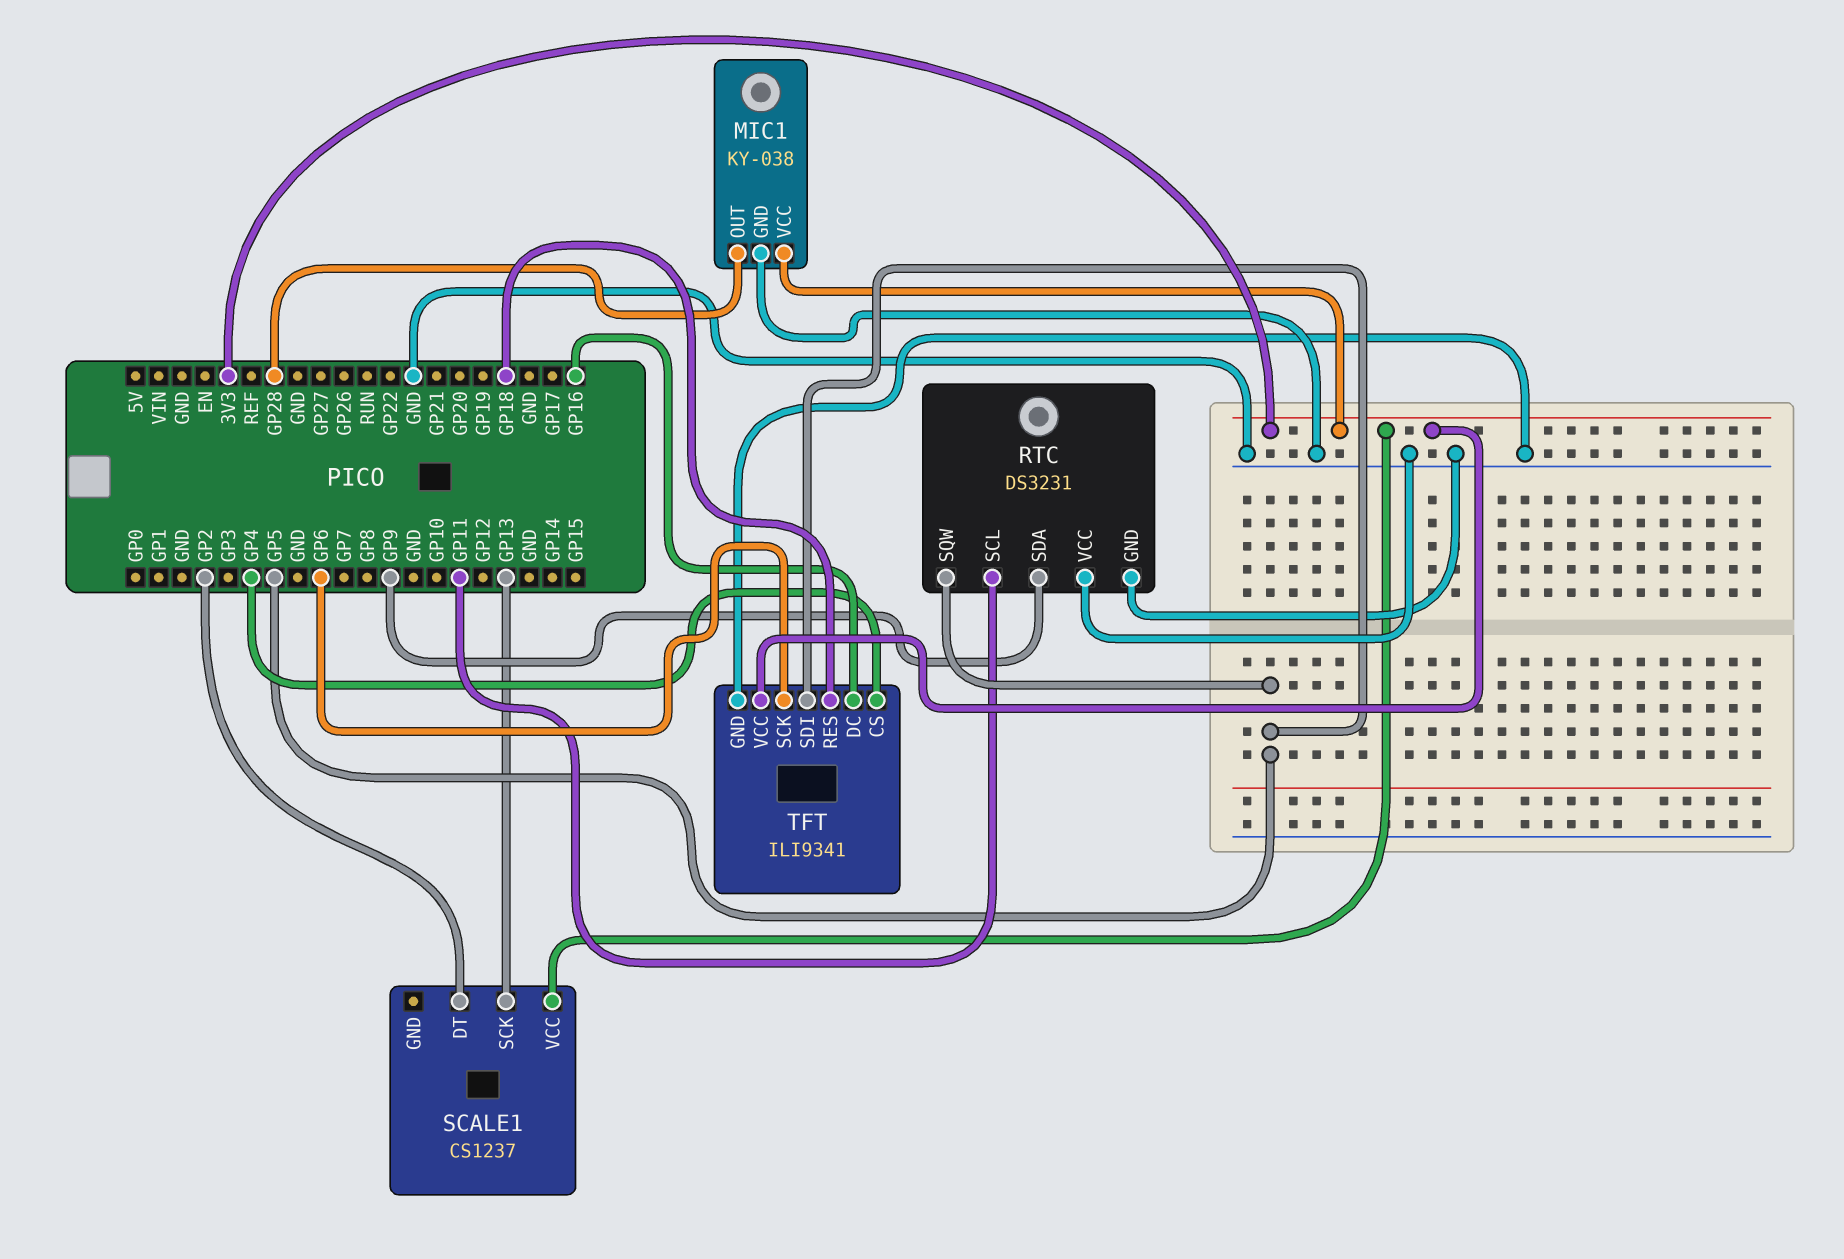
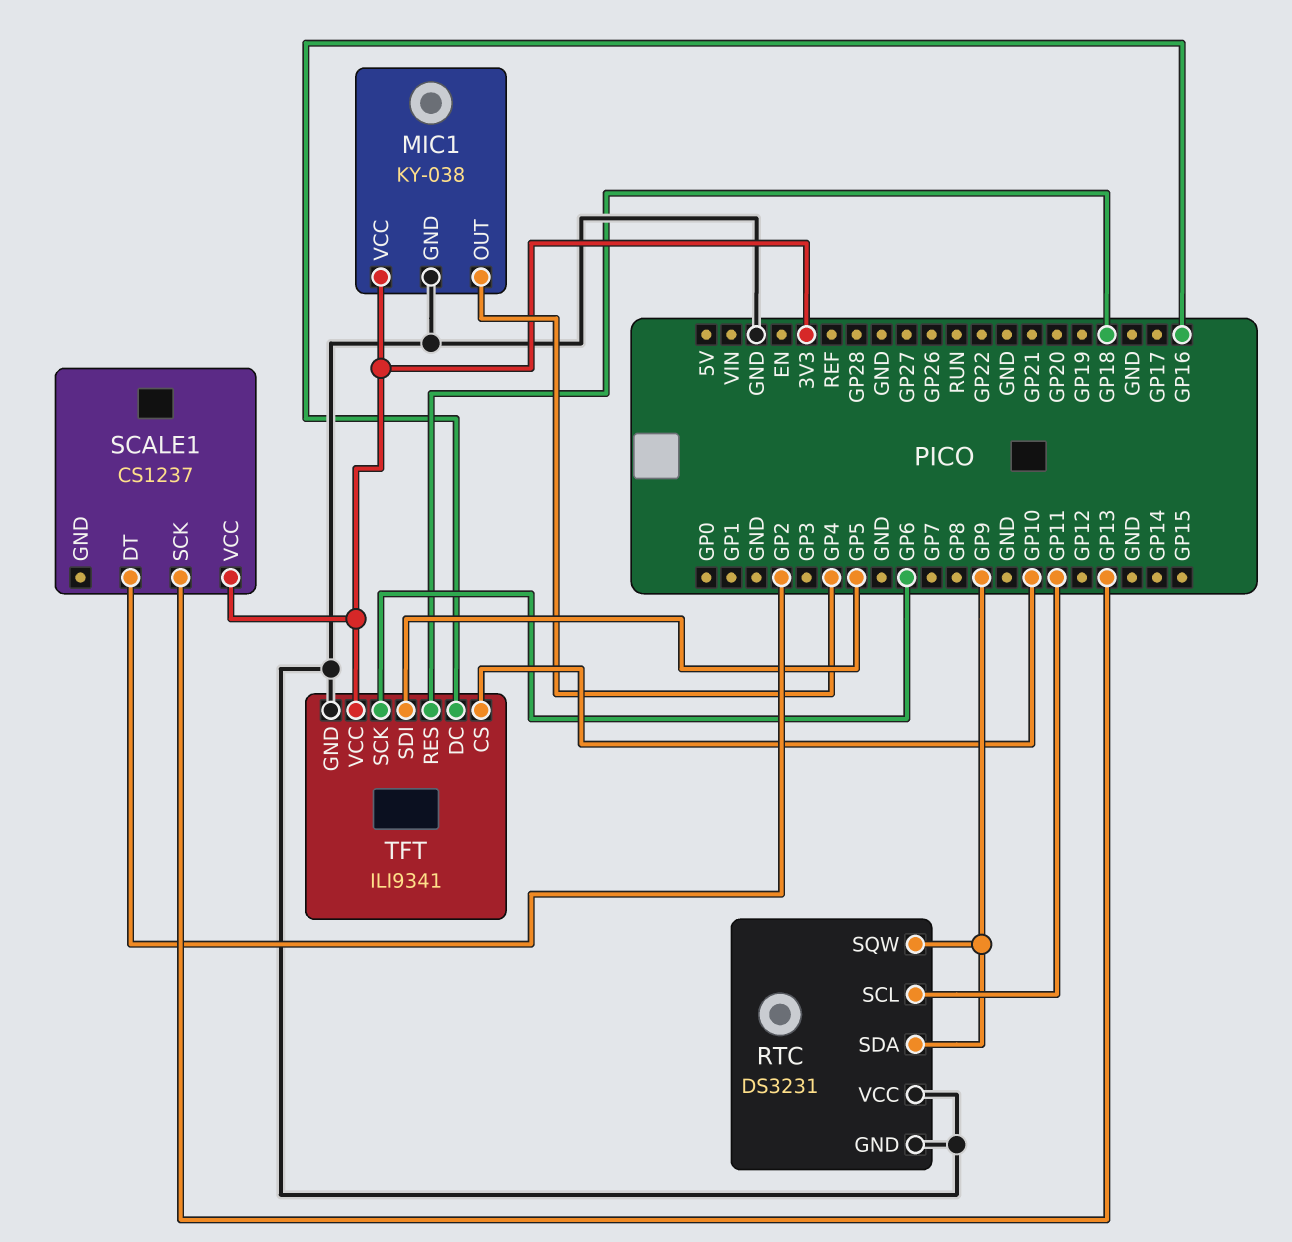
MIC1 pin OUT: GP28 -> GP4
RTC pin SQW: GP5 -> GP9
TFT pin CS: GP4 -> GP10

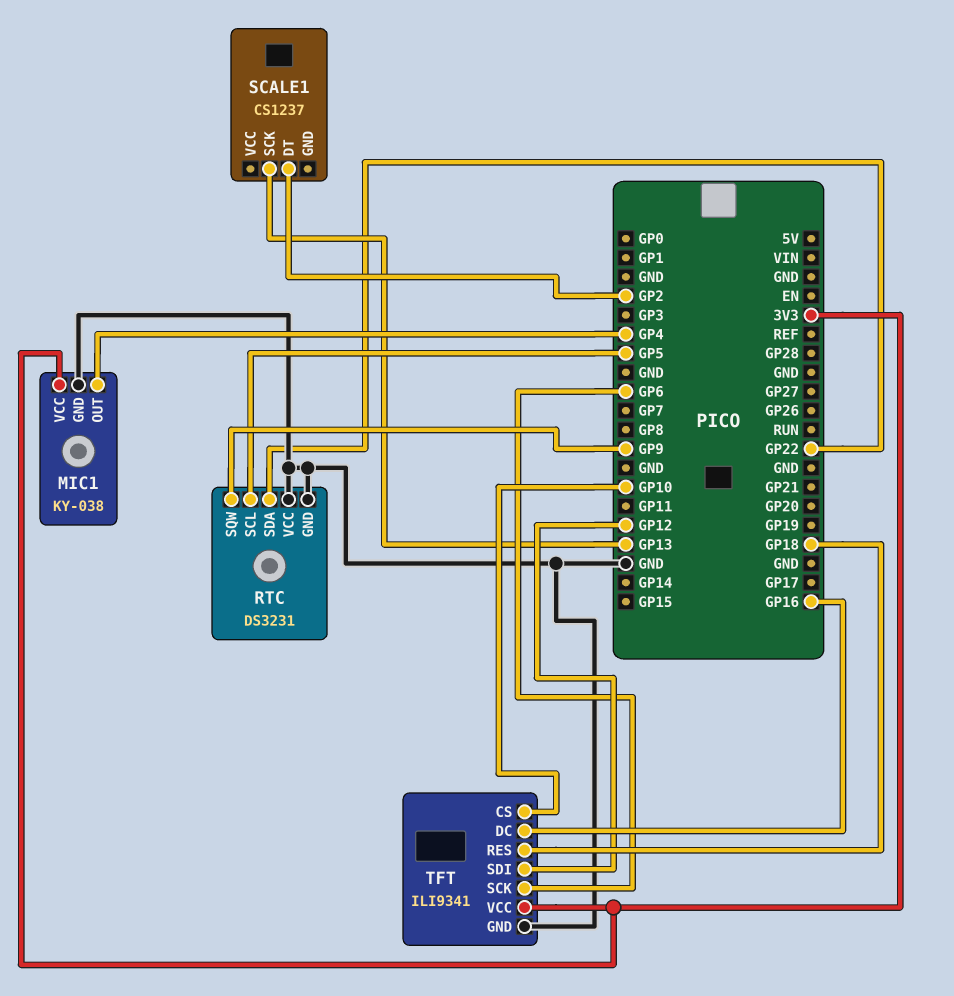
RTC pin SCL: GP11 -> GP5
RTC pin SDA: GP9 -> GP22
SCALE1 pin VCC: 3V3 -> none
TFT pin SDI: GP5 -> GP12

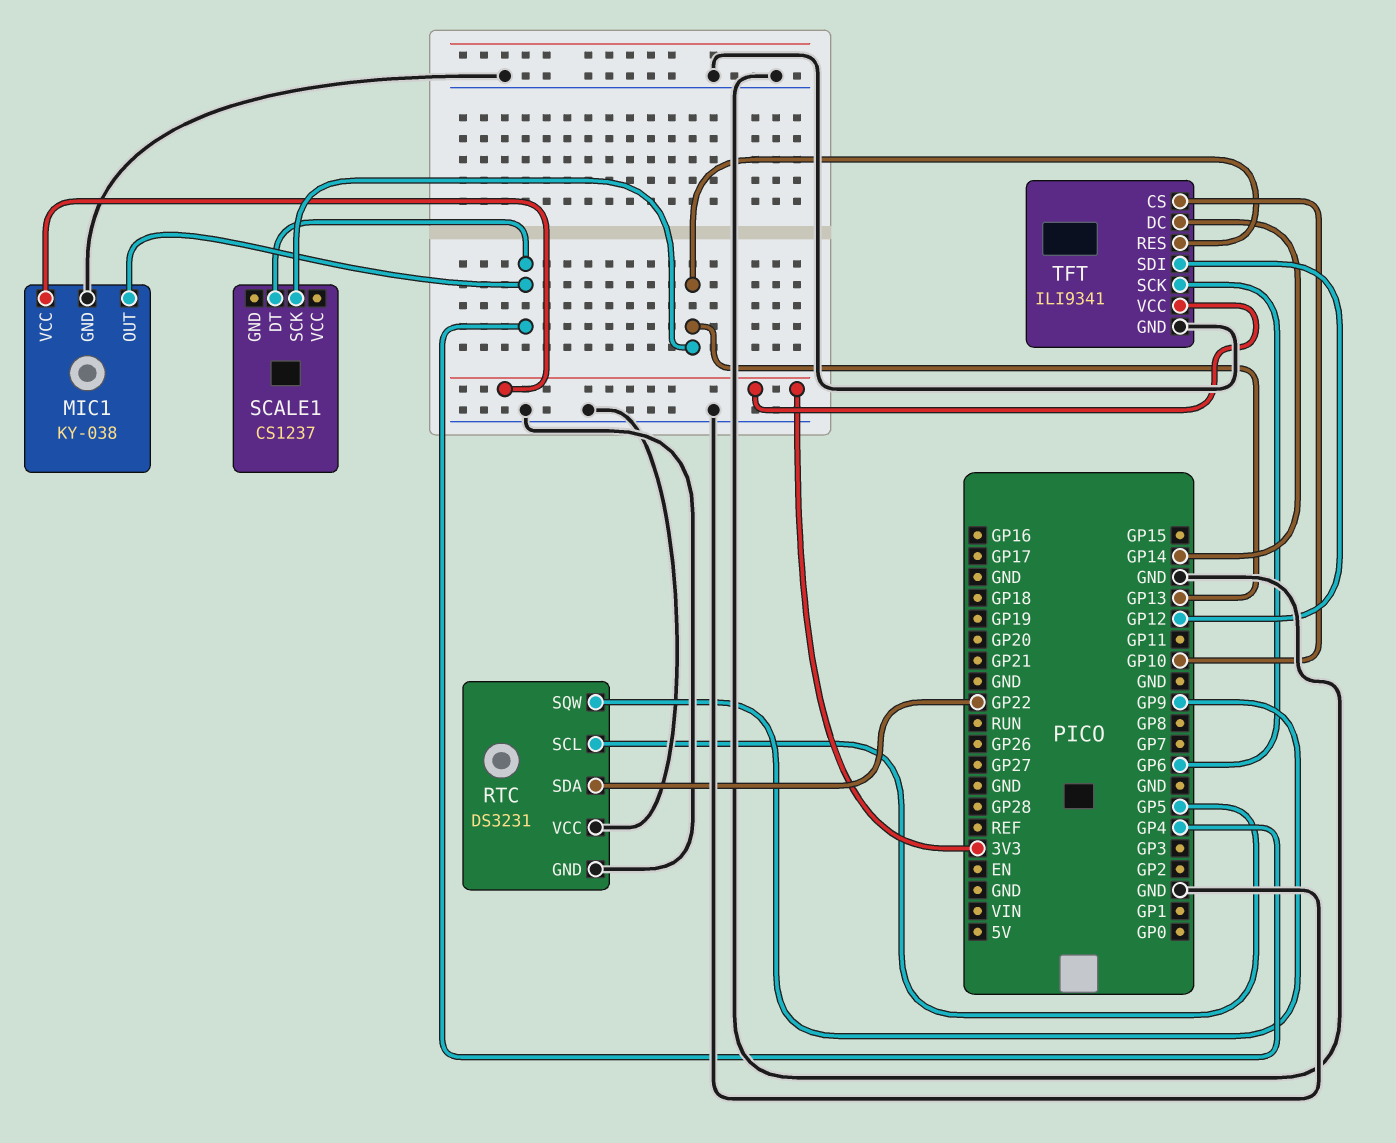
SCALE1 pin DT: GP2 -> GP4
TFT pin DC: GP16 -> GP14
TFT pin RES: GP18 -> GP13

